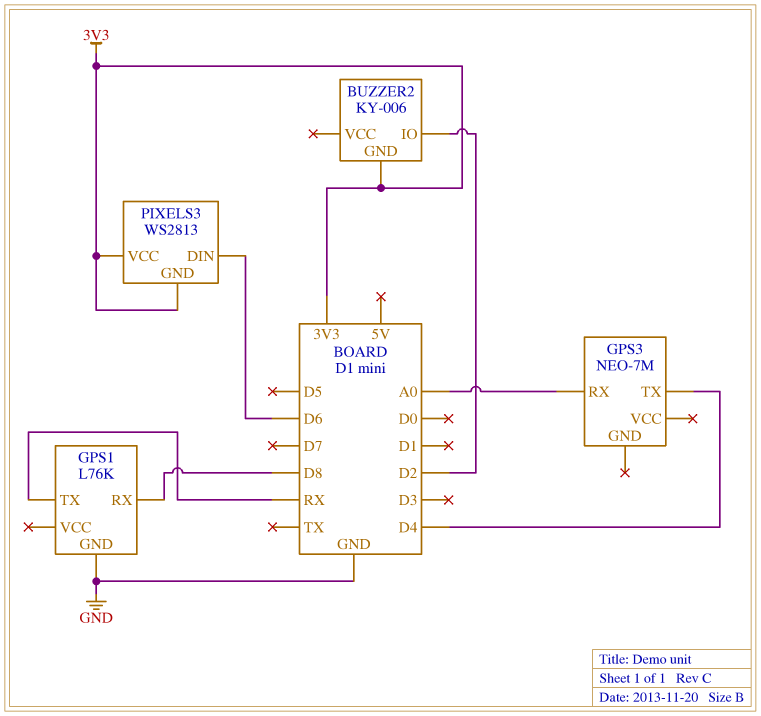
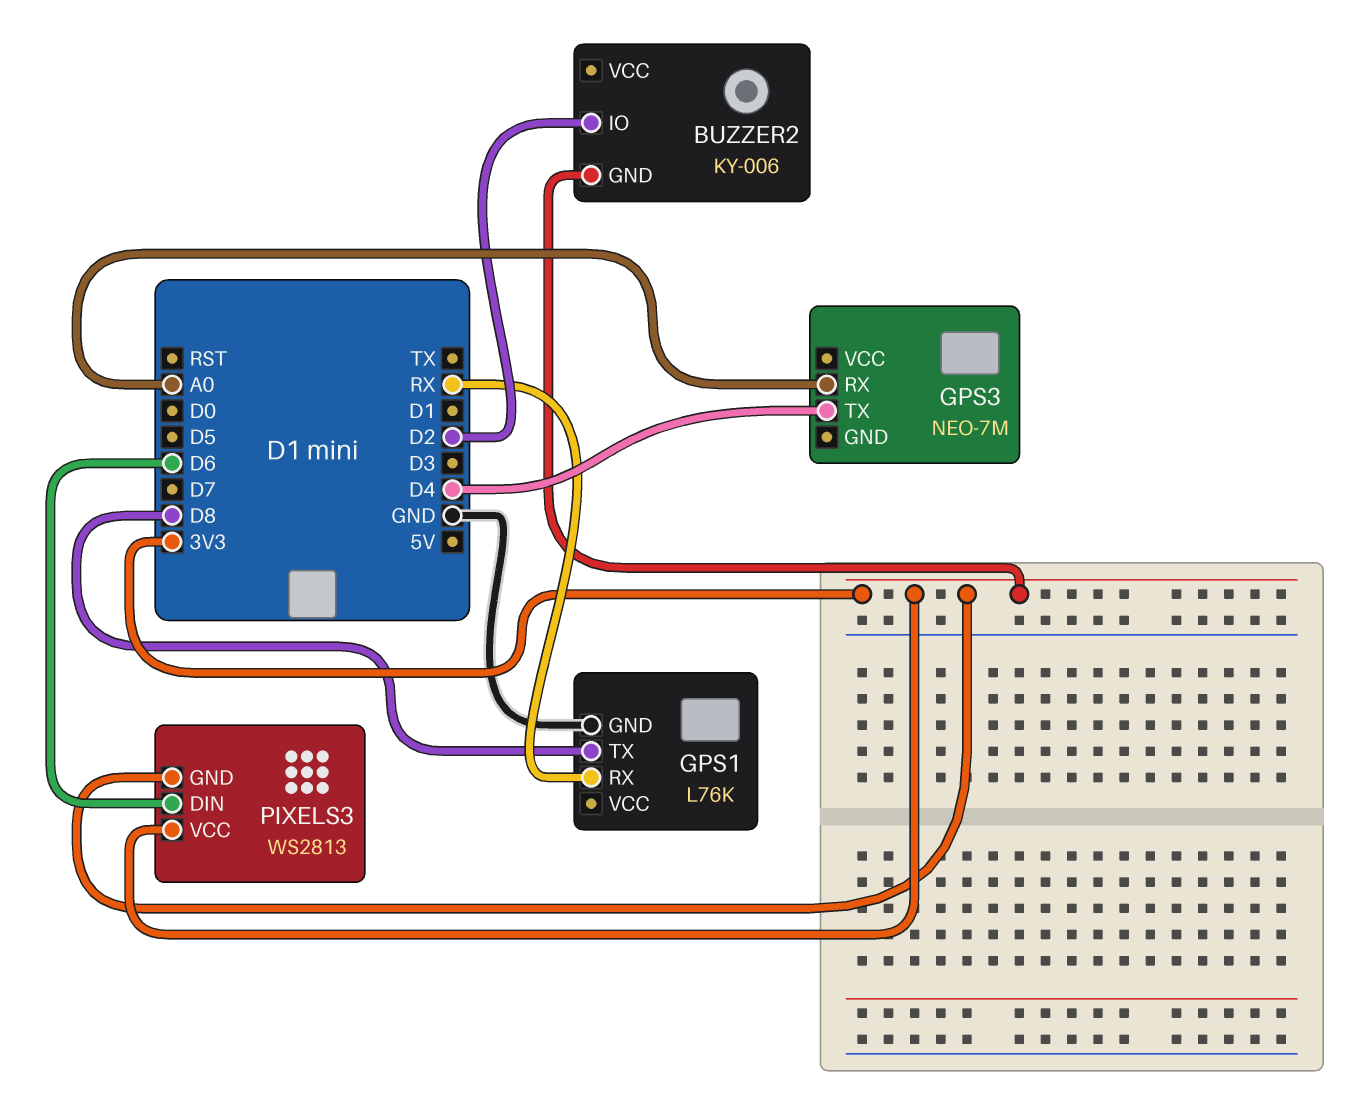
GPS1 pin RX: D8 -> RX
GPS1 pin TX: RX -> D8

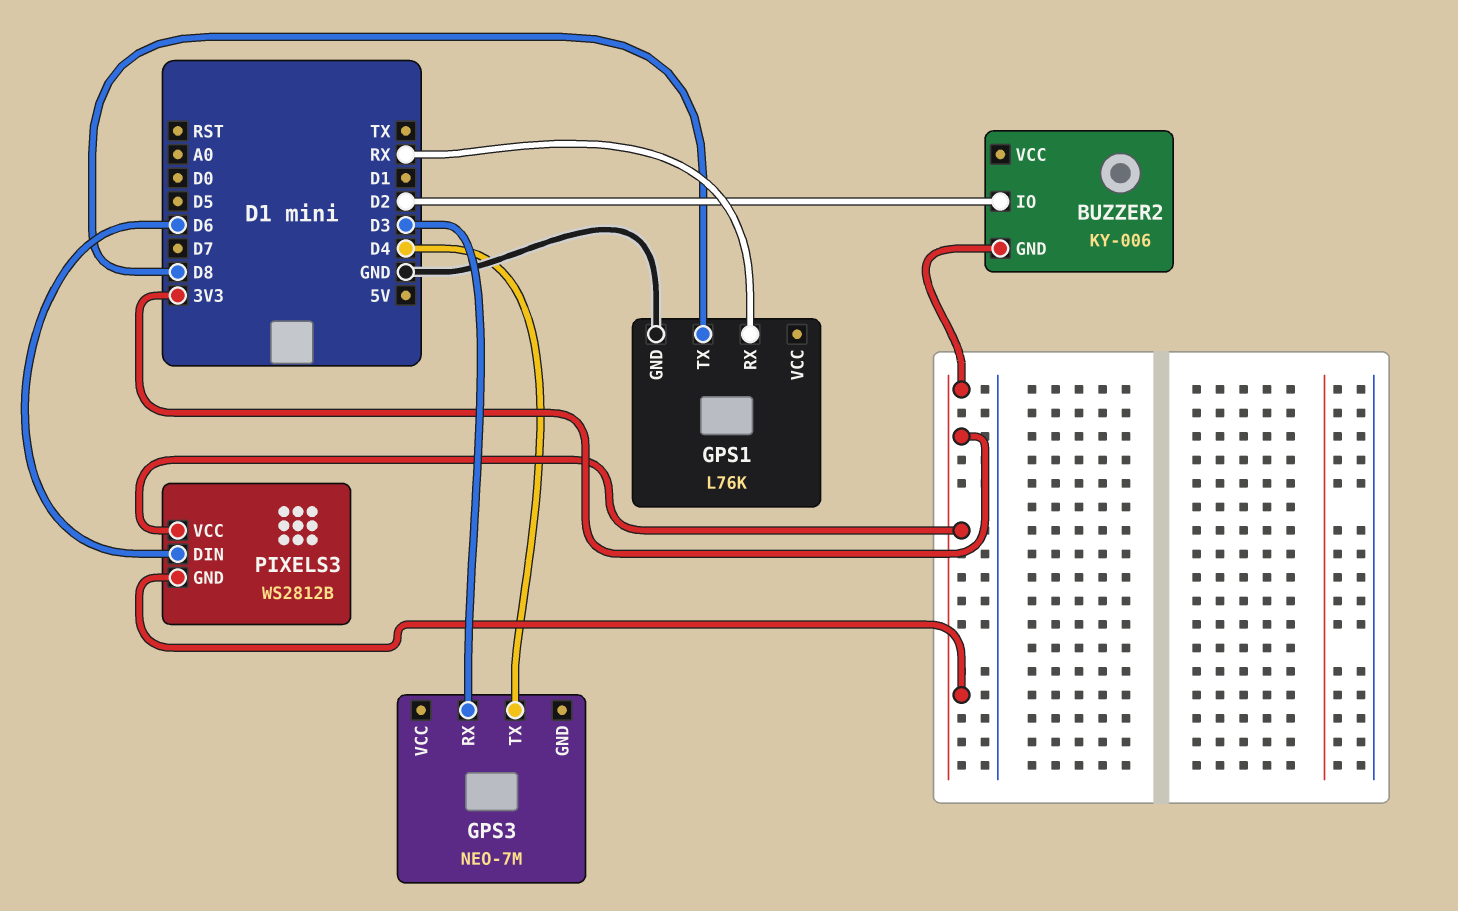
GPS3 pin RX: A0 -> D3
PIXELS3: WS2813 -> WS2812B

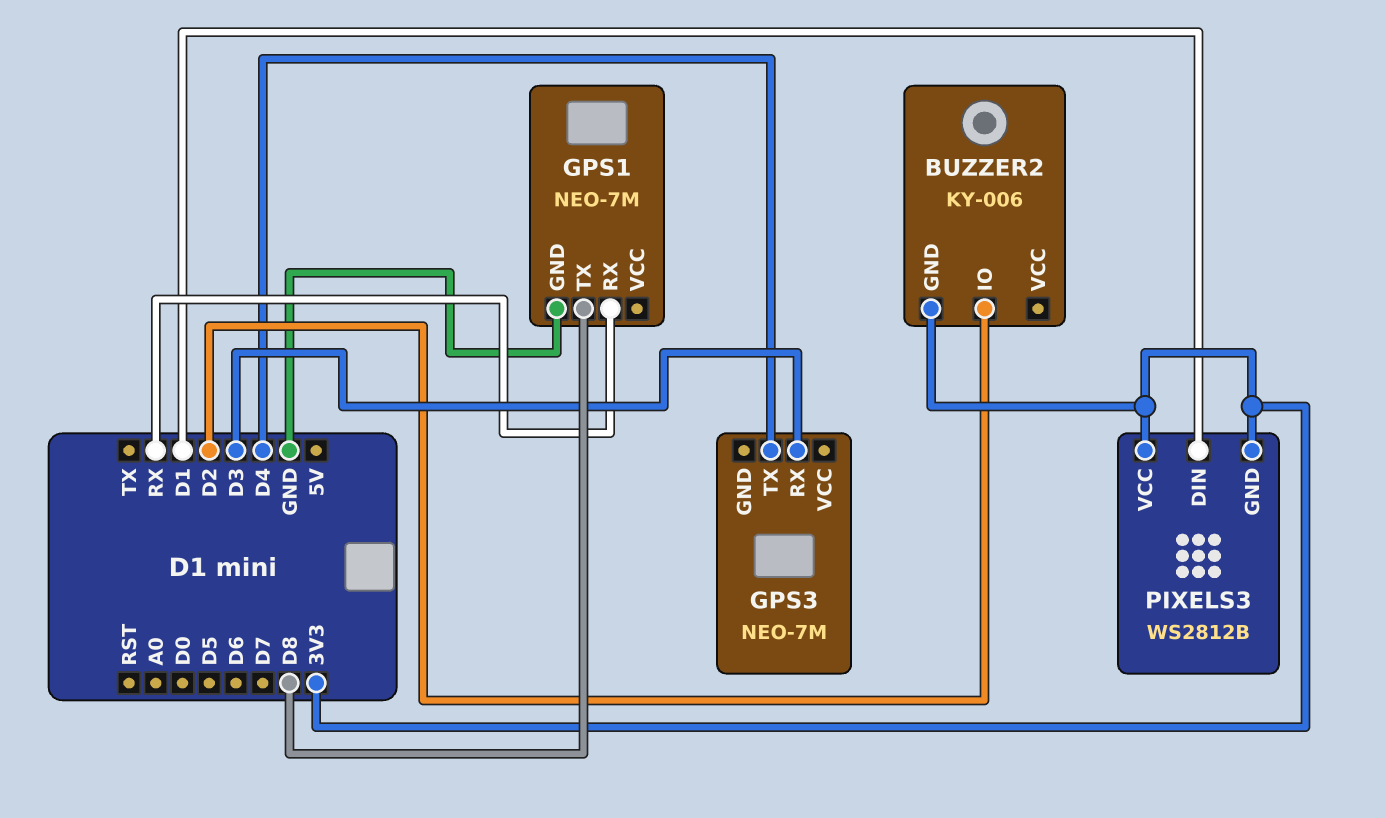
GPS1: L76K -> NEO-7M
PIXELS3 pin DIN: D6 -> D1

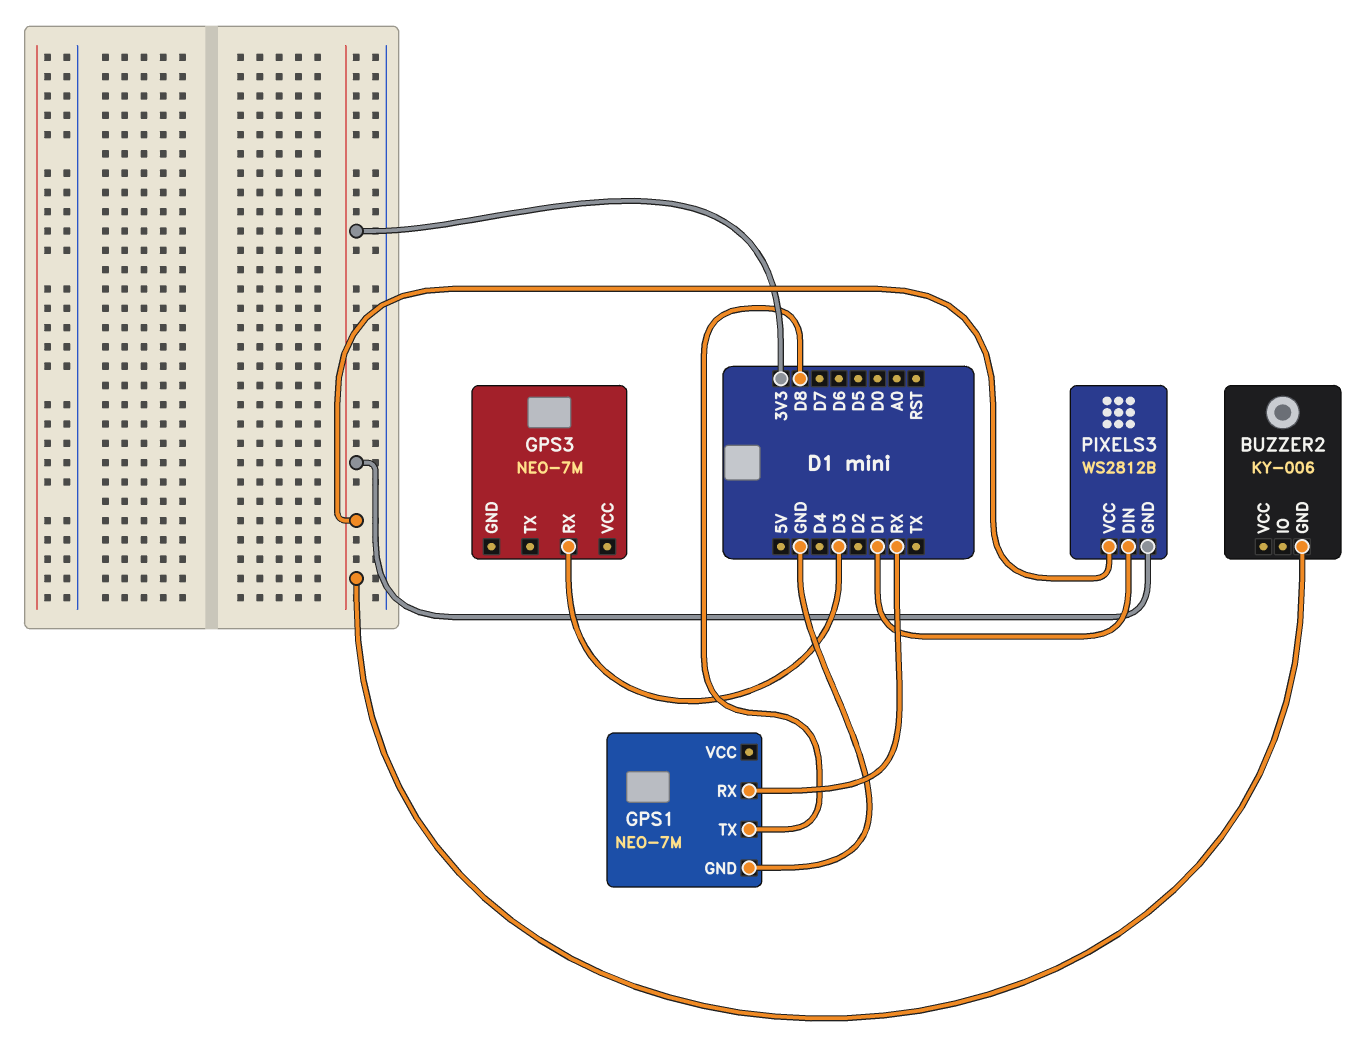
BUZZER2 pin IO: D2 -> none
GPS3 pin TX: D4 -> none

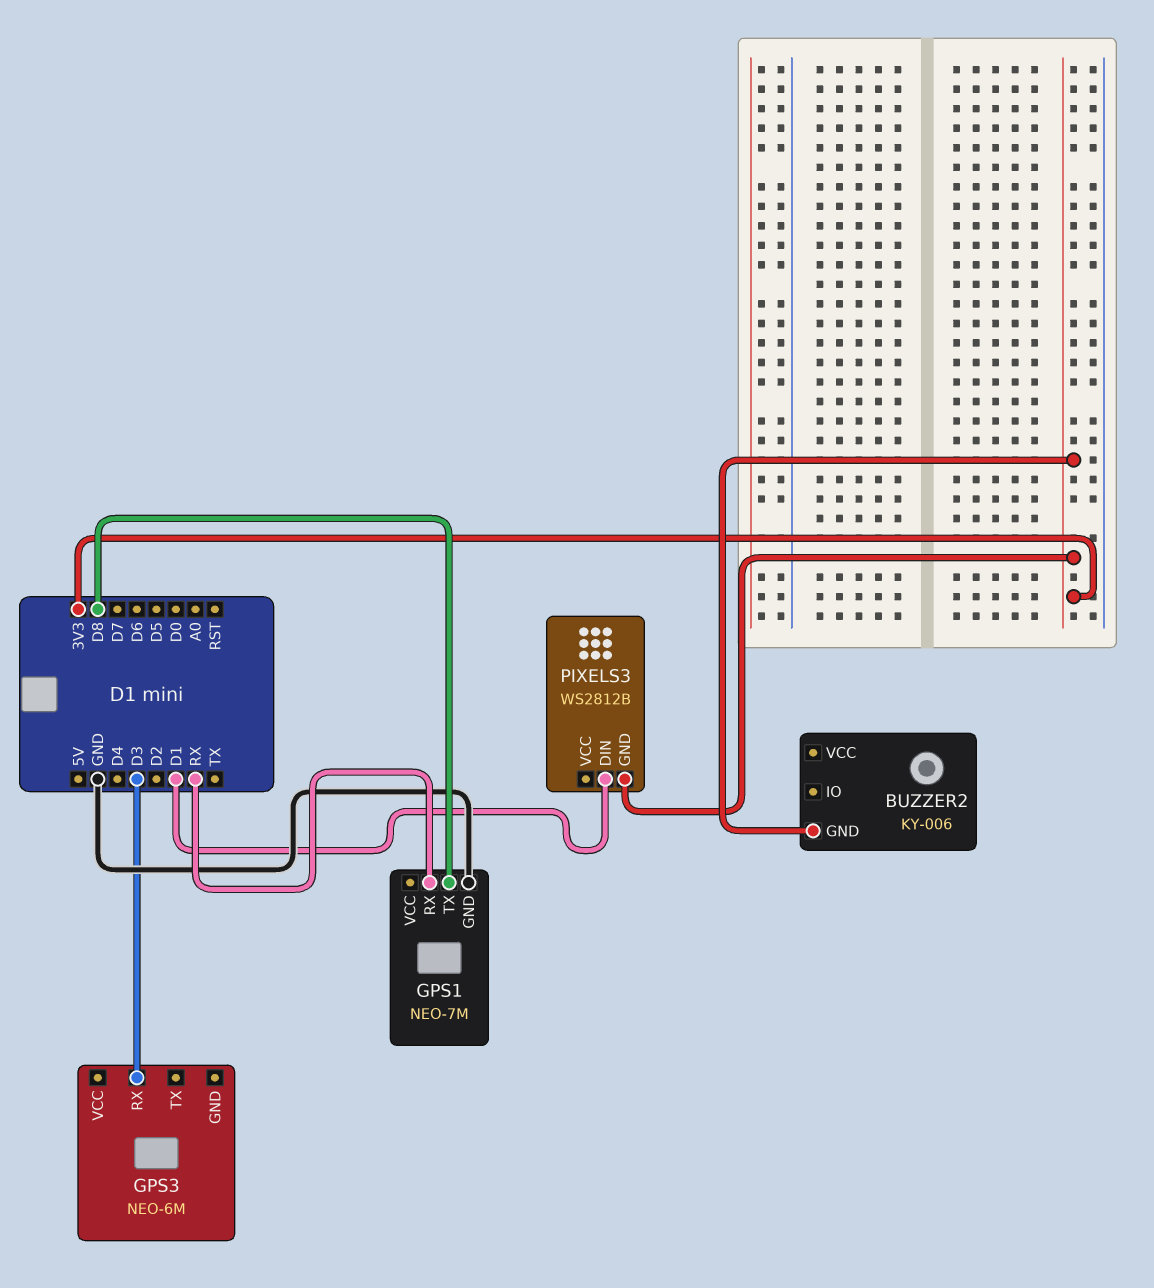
GPS3: NEO-7M -> NEO-6M
PIXELS3 pin VCC: 3V3 -> none

